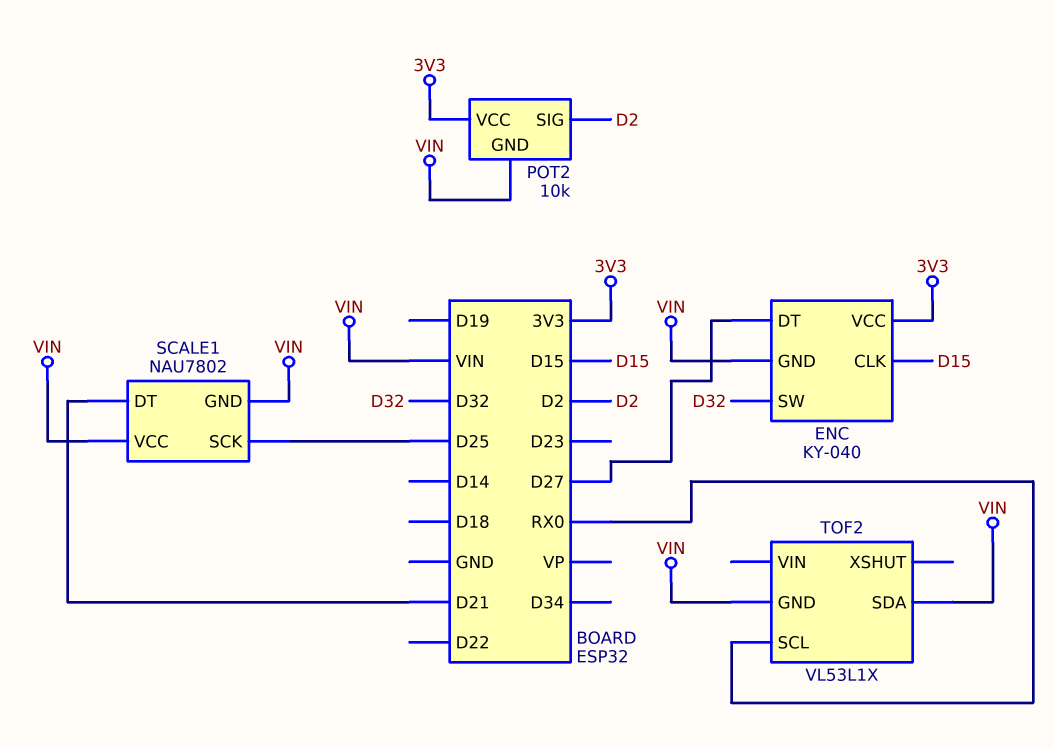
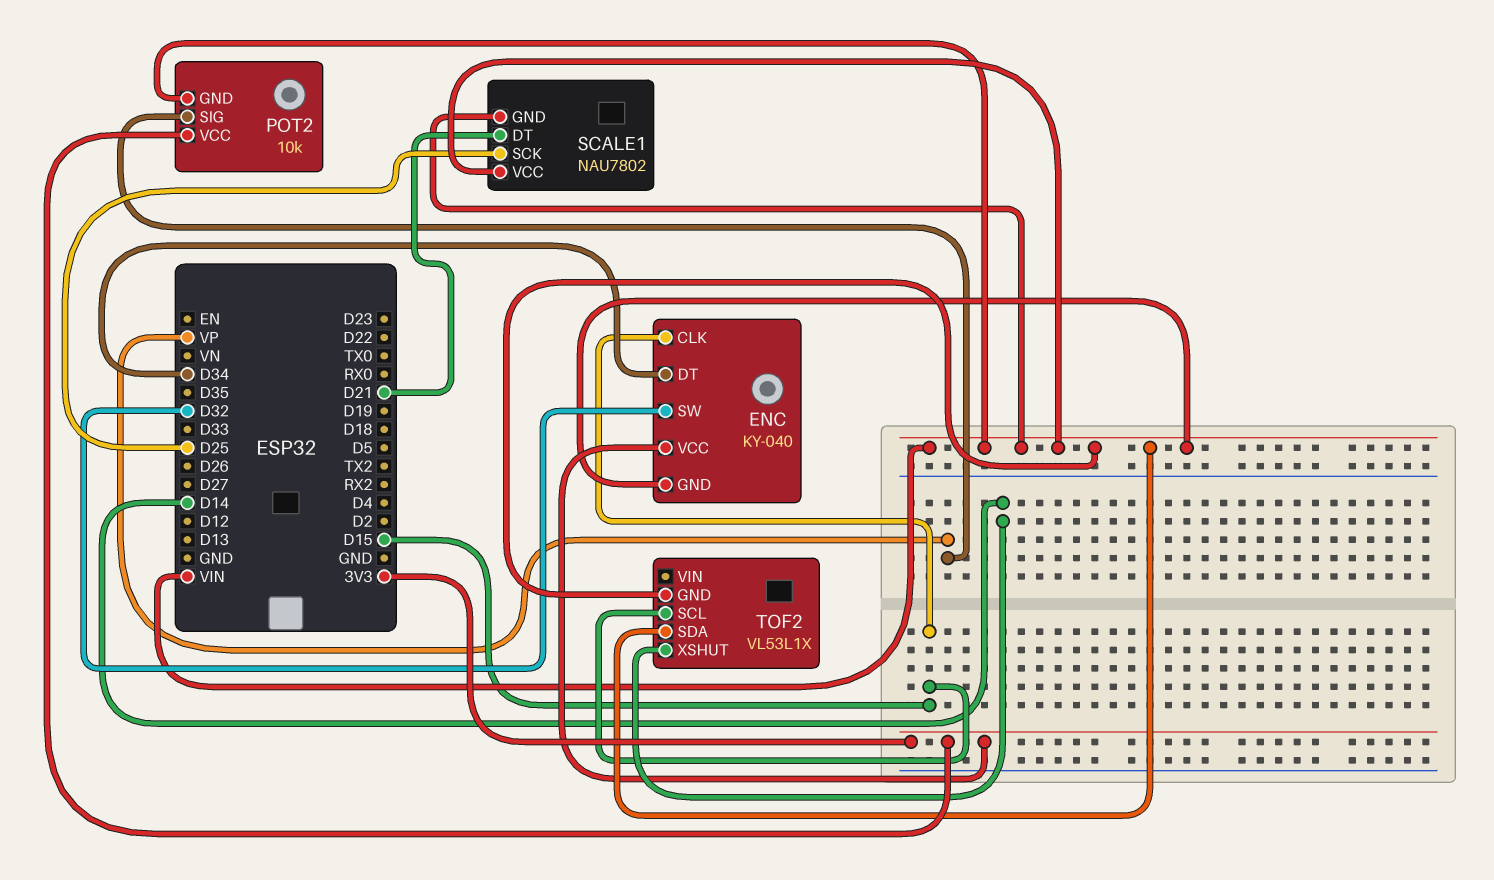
ENC pin DT: D27 -> D34
POT2 pin SIG: D2 -> VP
TOF2 pin SCL: RX0 -> D15
TOF2 pin XSHUT: none -> D14

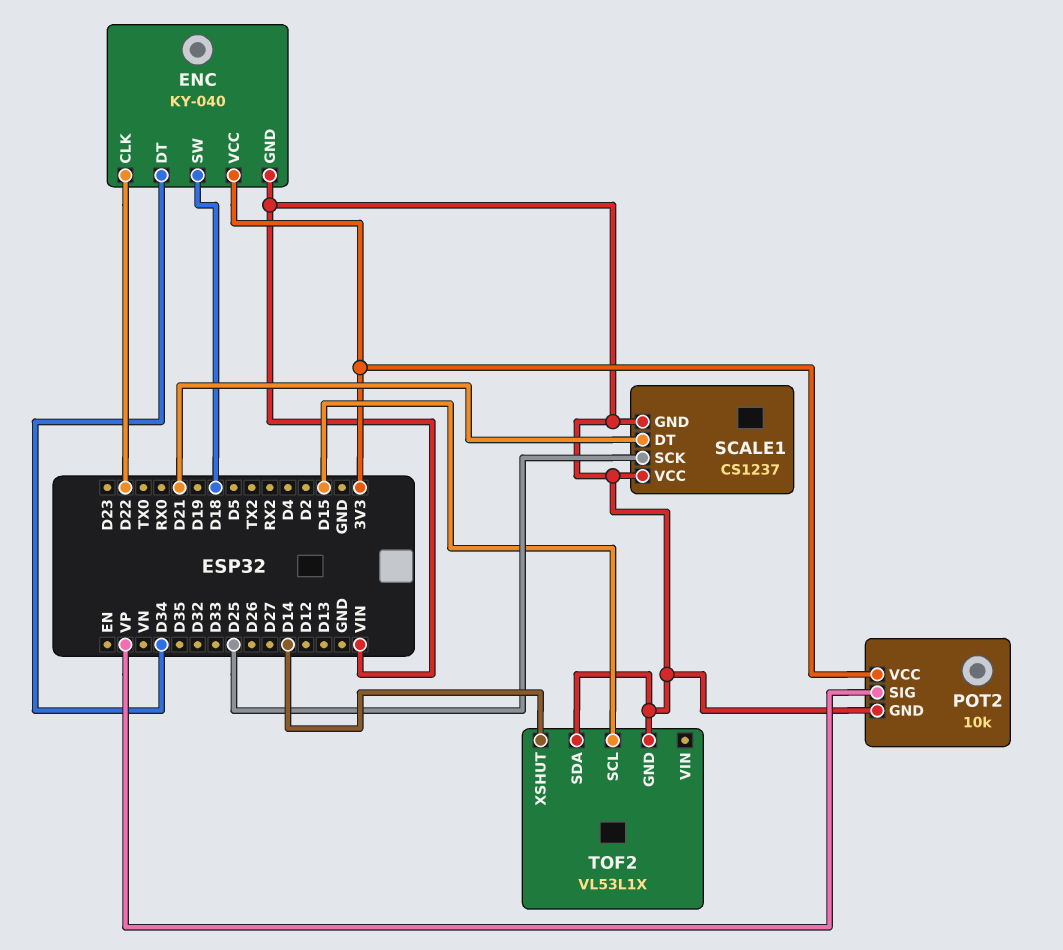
ENC pin CLK: D15 -> D22
ENC pin SW: D32 -> D18
SCALE1: NAU7802 -> CS1237

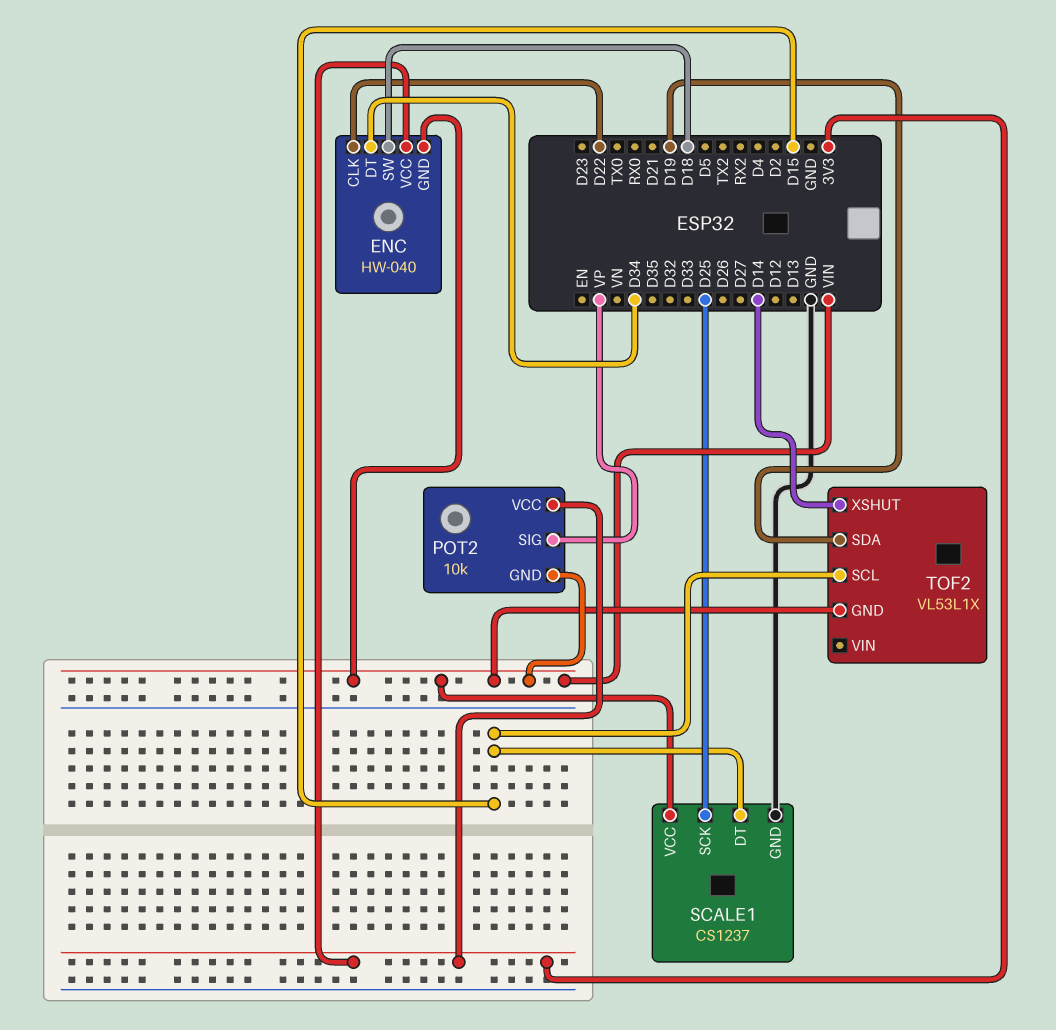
ENC: KY-040 -> HW-040
SCALE1 pin DT: D21 -> D15
SCALE1 pin GND: VIN -> GND
TOF2 pin SDA: VIN -> D19

